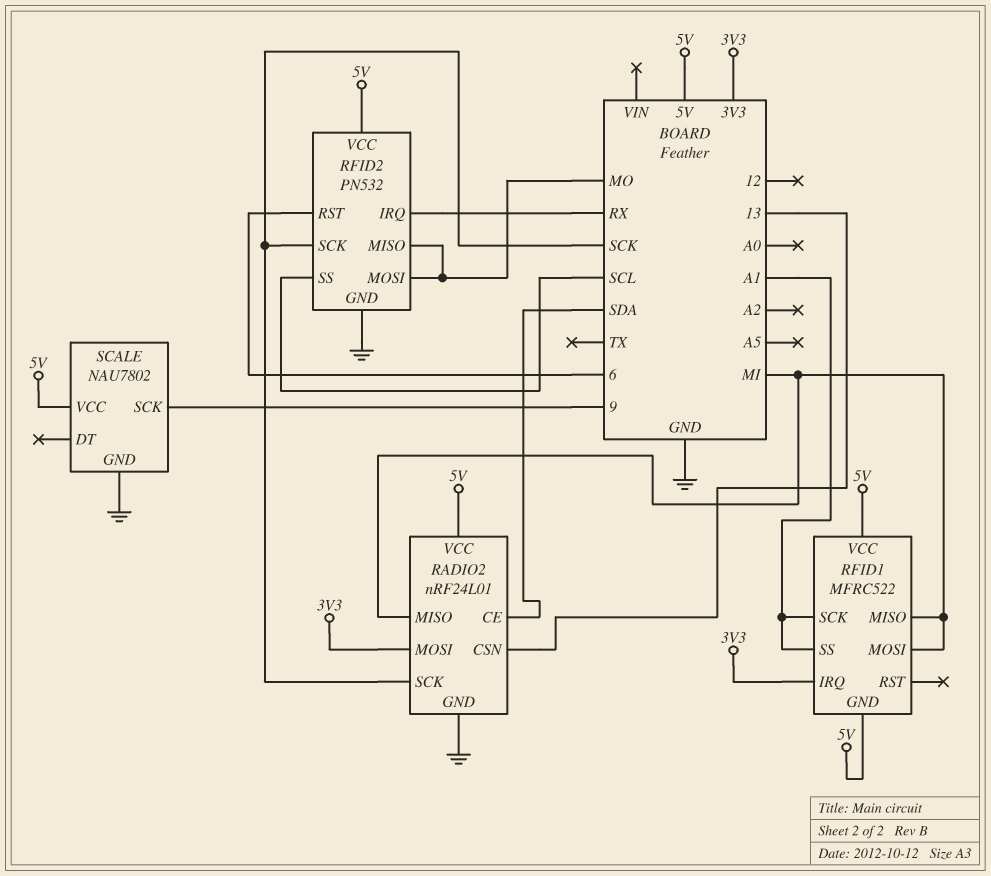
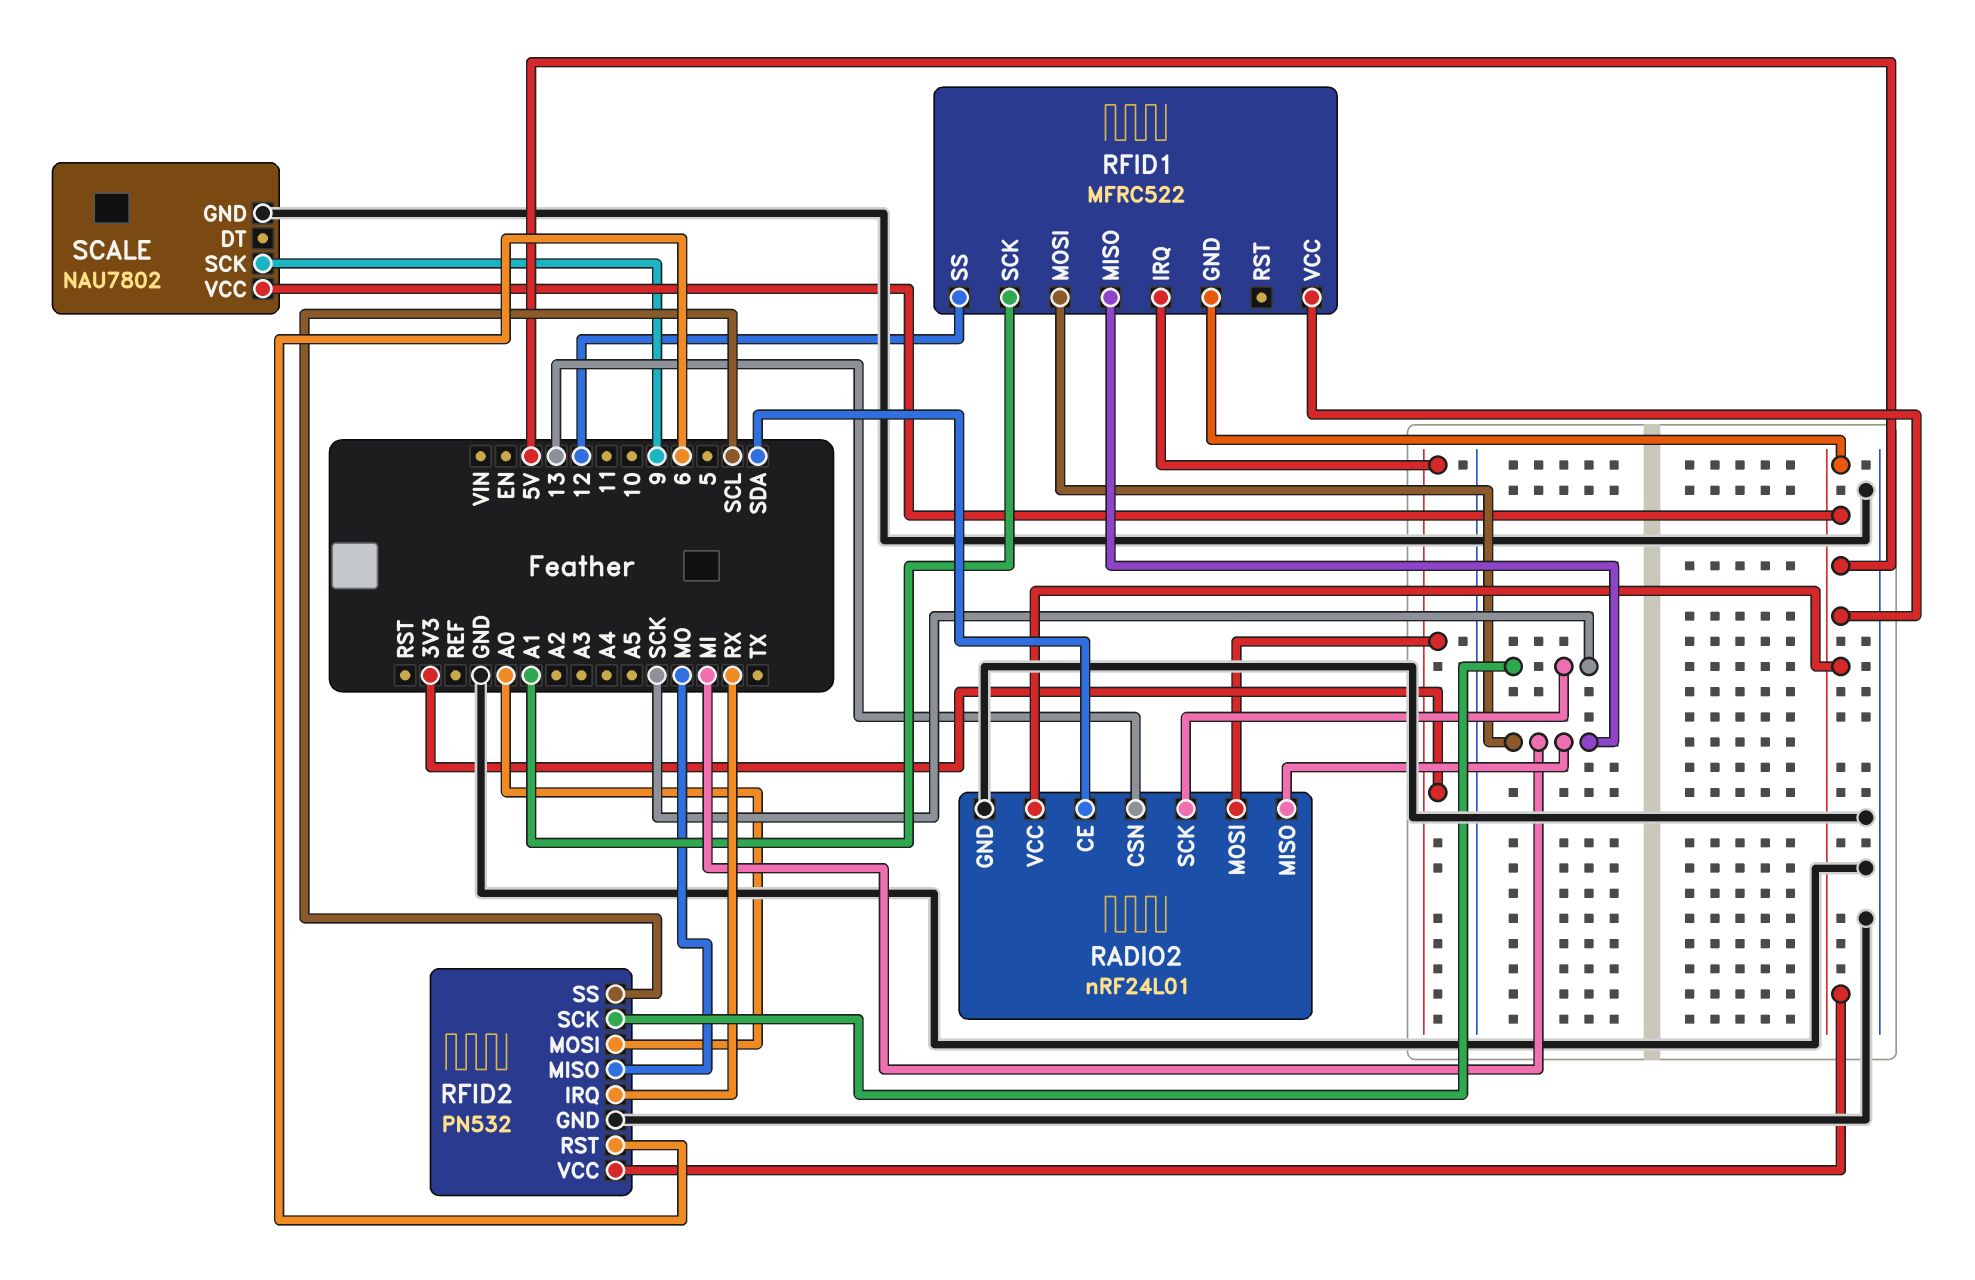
RFID1 pin SS: A1 -> 12
RFID2 pin MOSI: MO -> A0

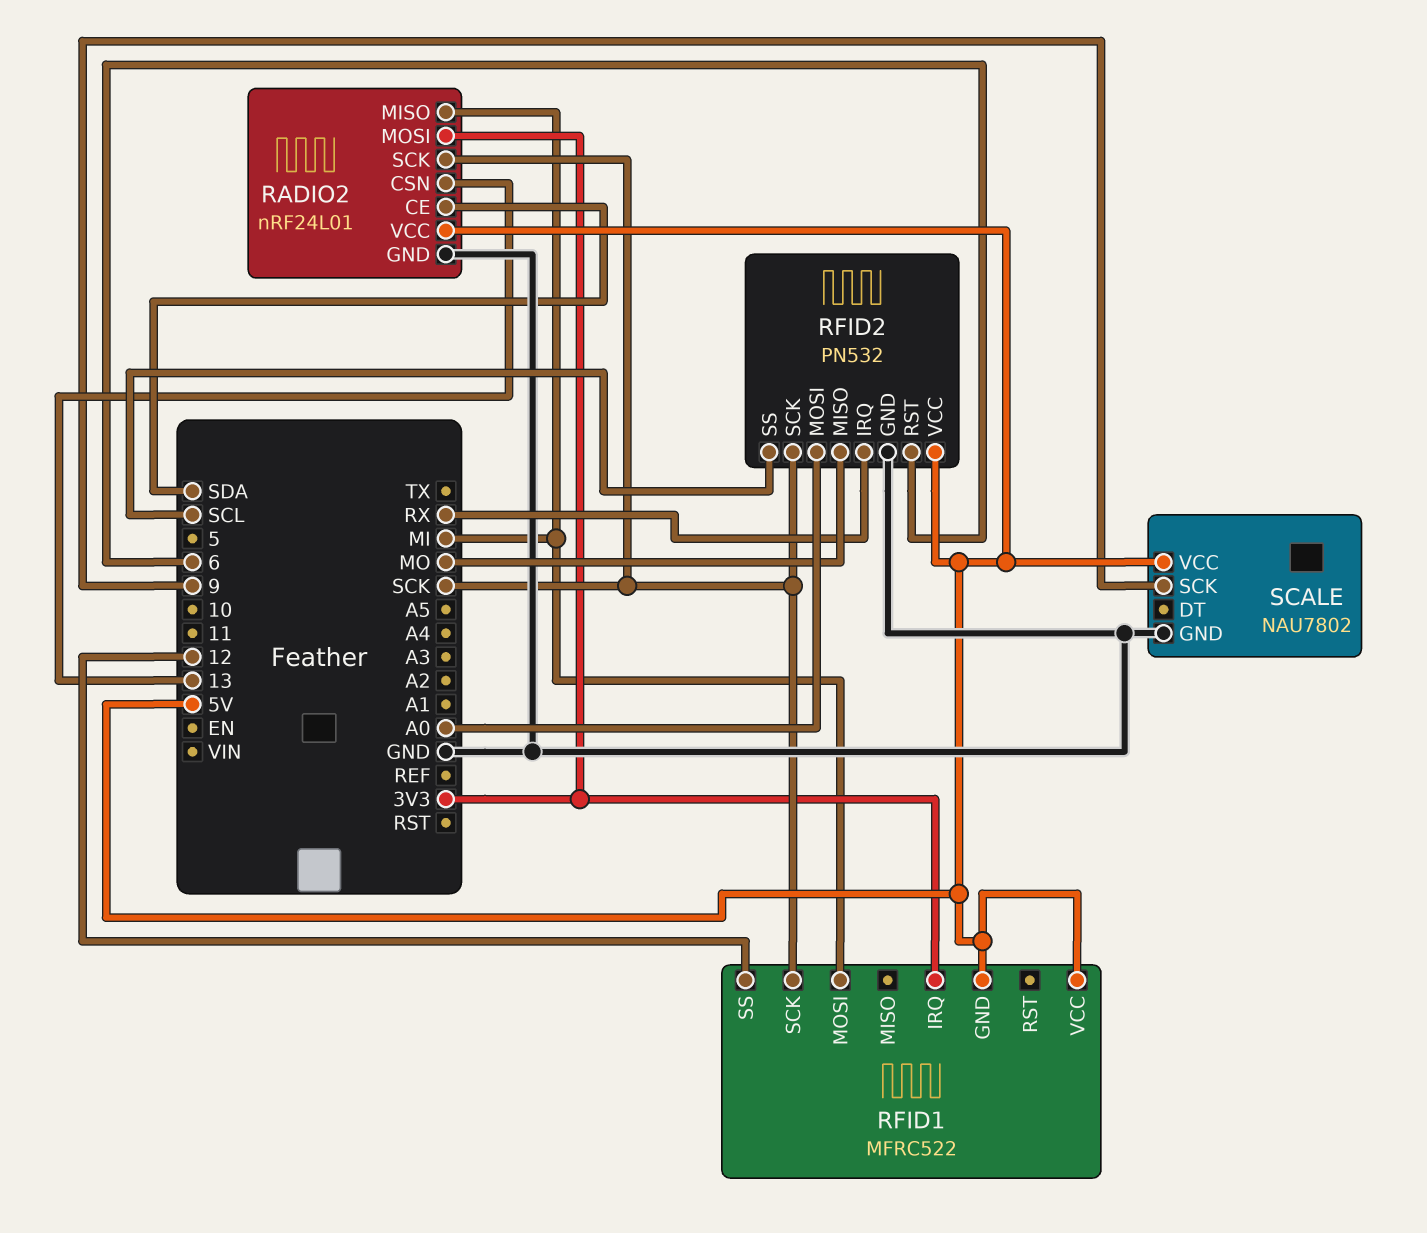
RFID1 pin MISO: MI -> none
RFID1 pin SCK: A1 -> SCK

